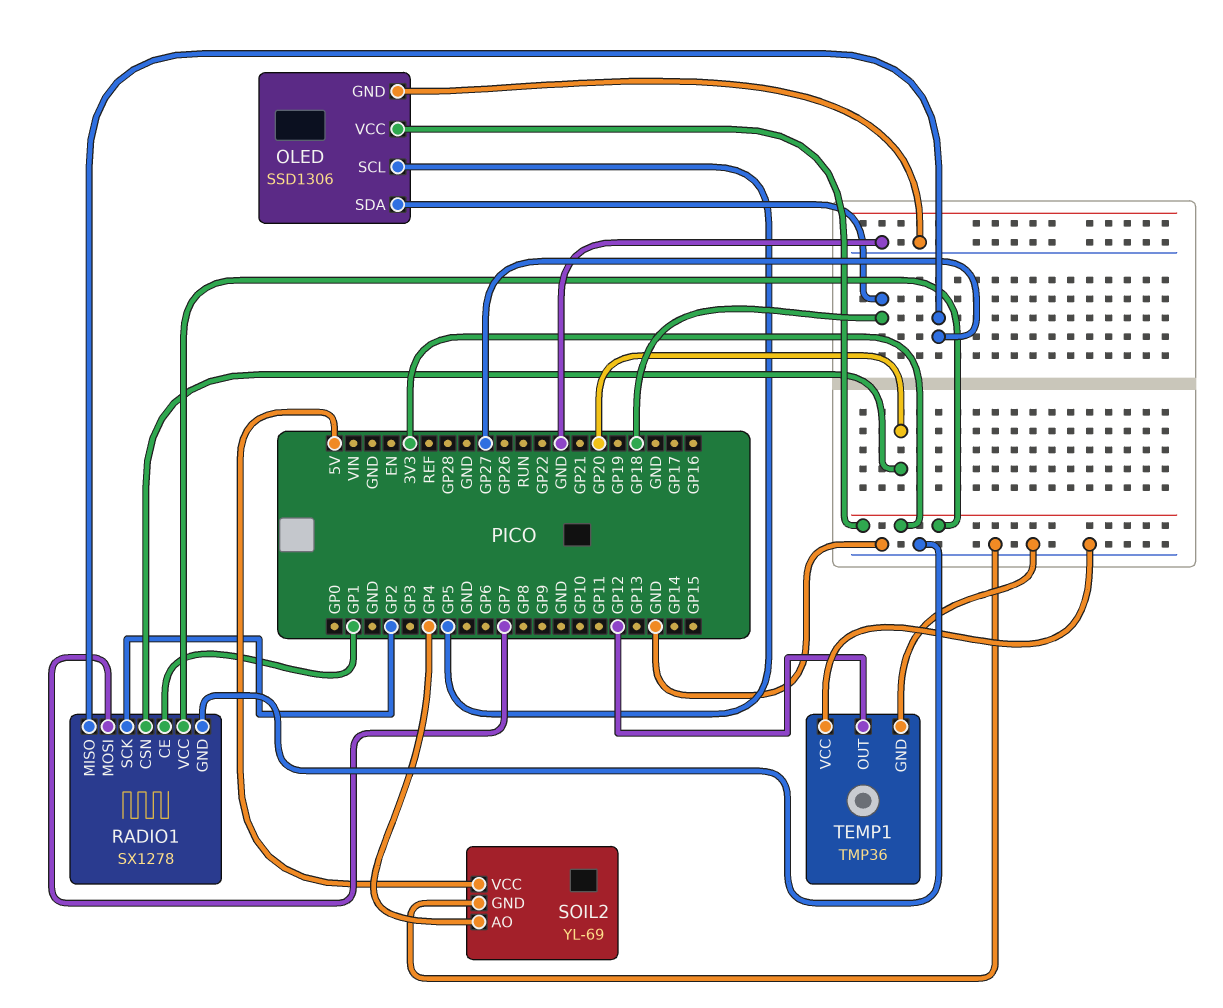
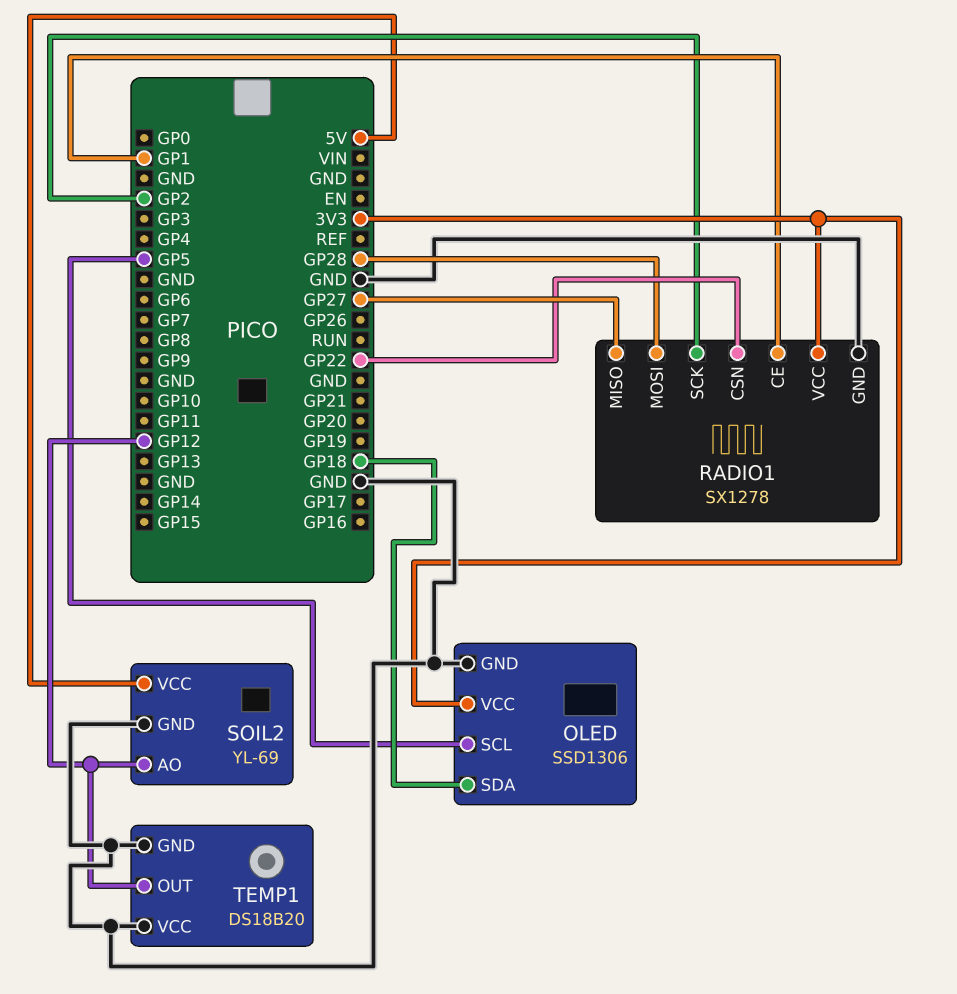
RADIO1 pin CSN: GP20 -> GP22
RADIO1 pin MOSI: GP7 -> GP28
SOIL2 pin AO: GP4 -> GP12
TEMP1: TMP36 -> DS18B20

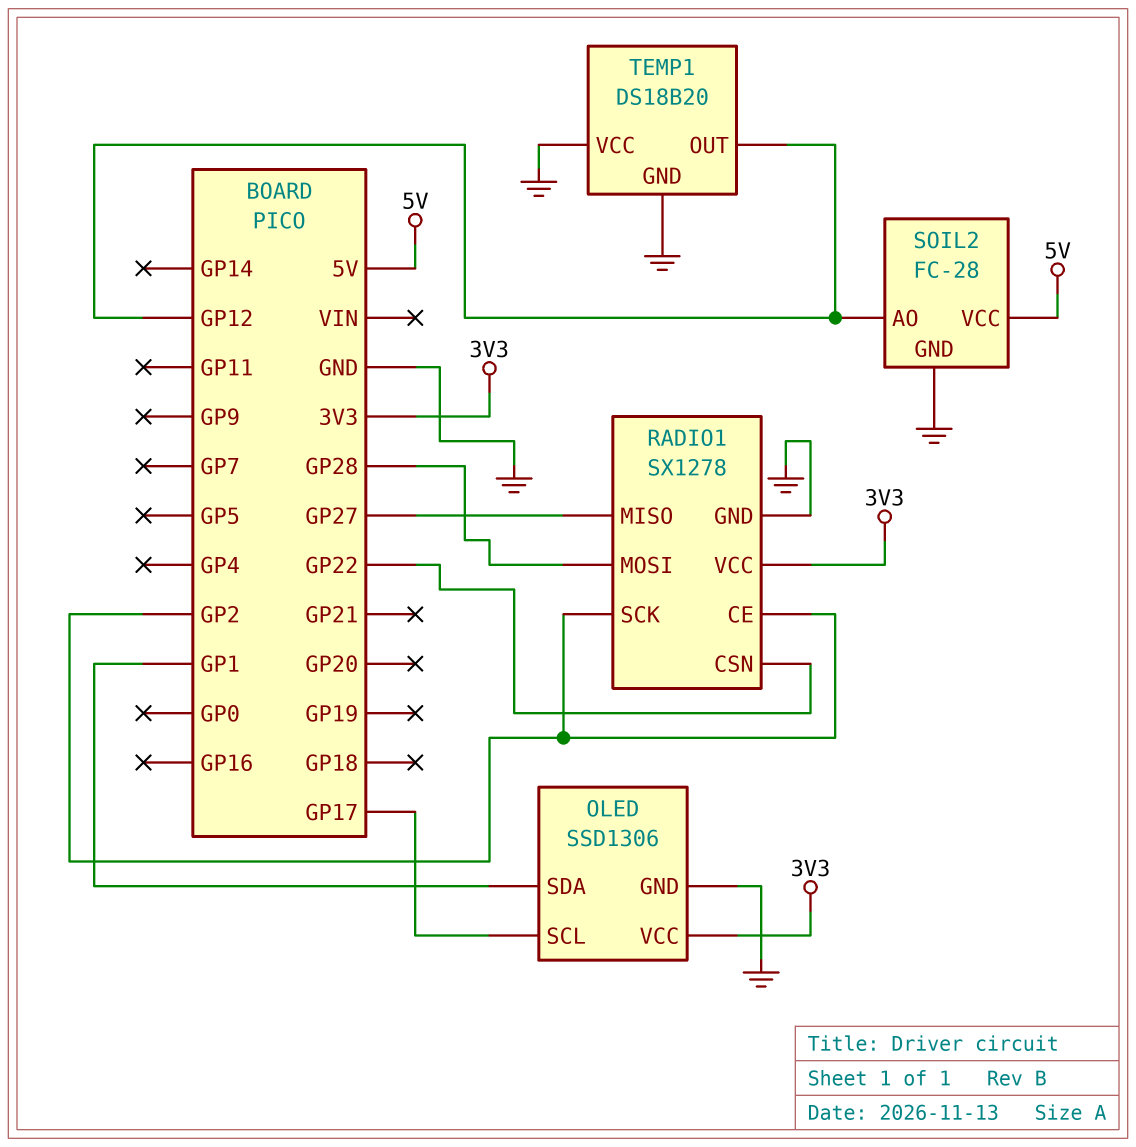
OLED pin SCL: GP5 -> GP17
OLED pin SDA: GP18 -> GP1
RADIO1 pin CE: GP1 -> GP2
SOIL2: YL-69 -> FC-28

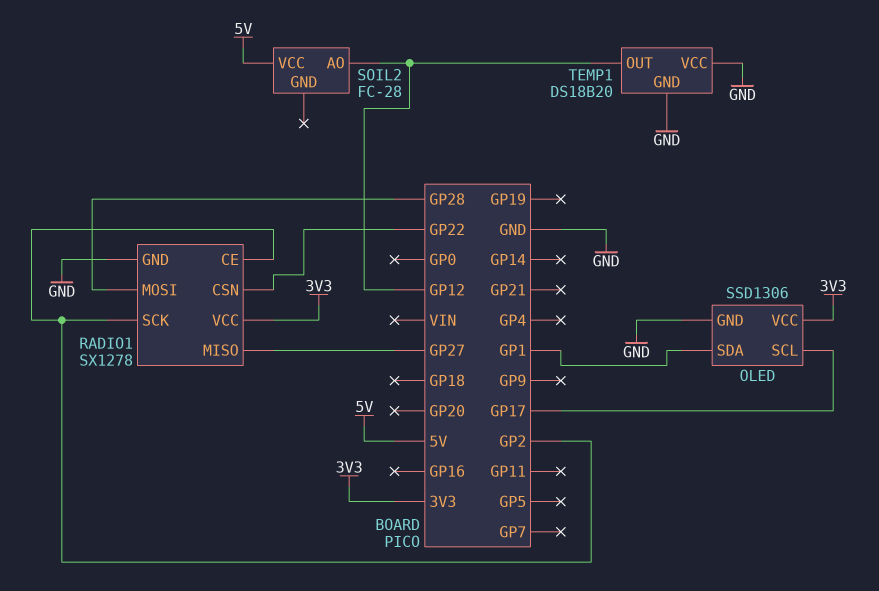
SOIL2 pin GND: GND -> none

